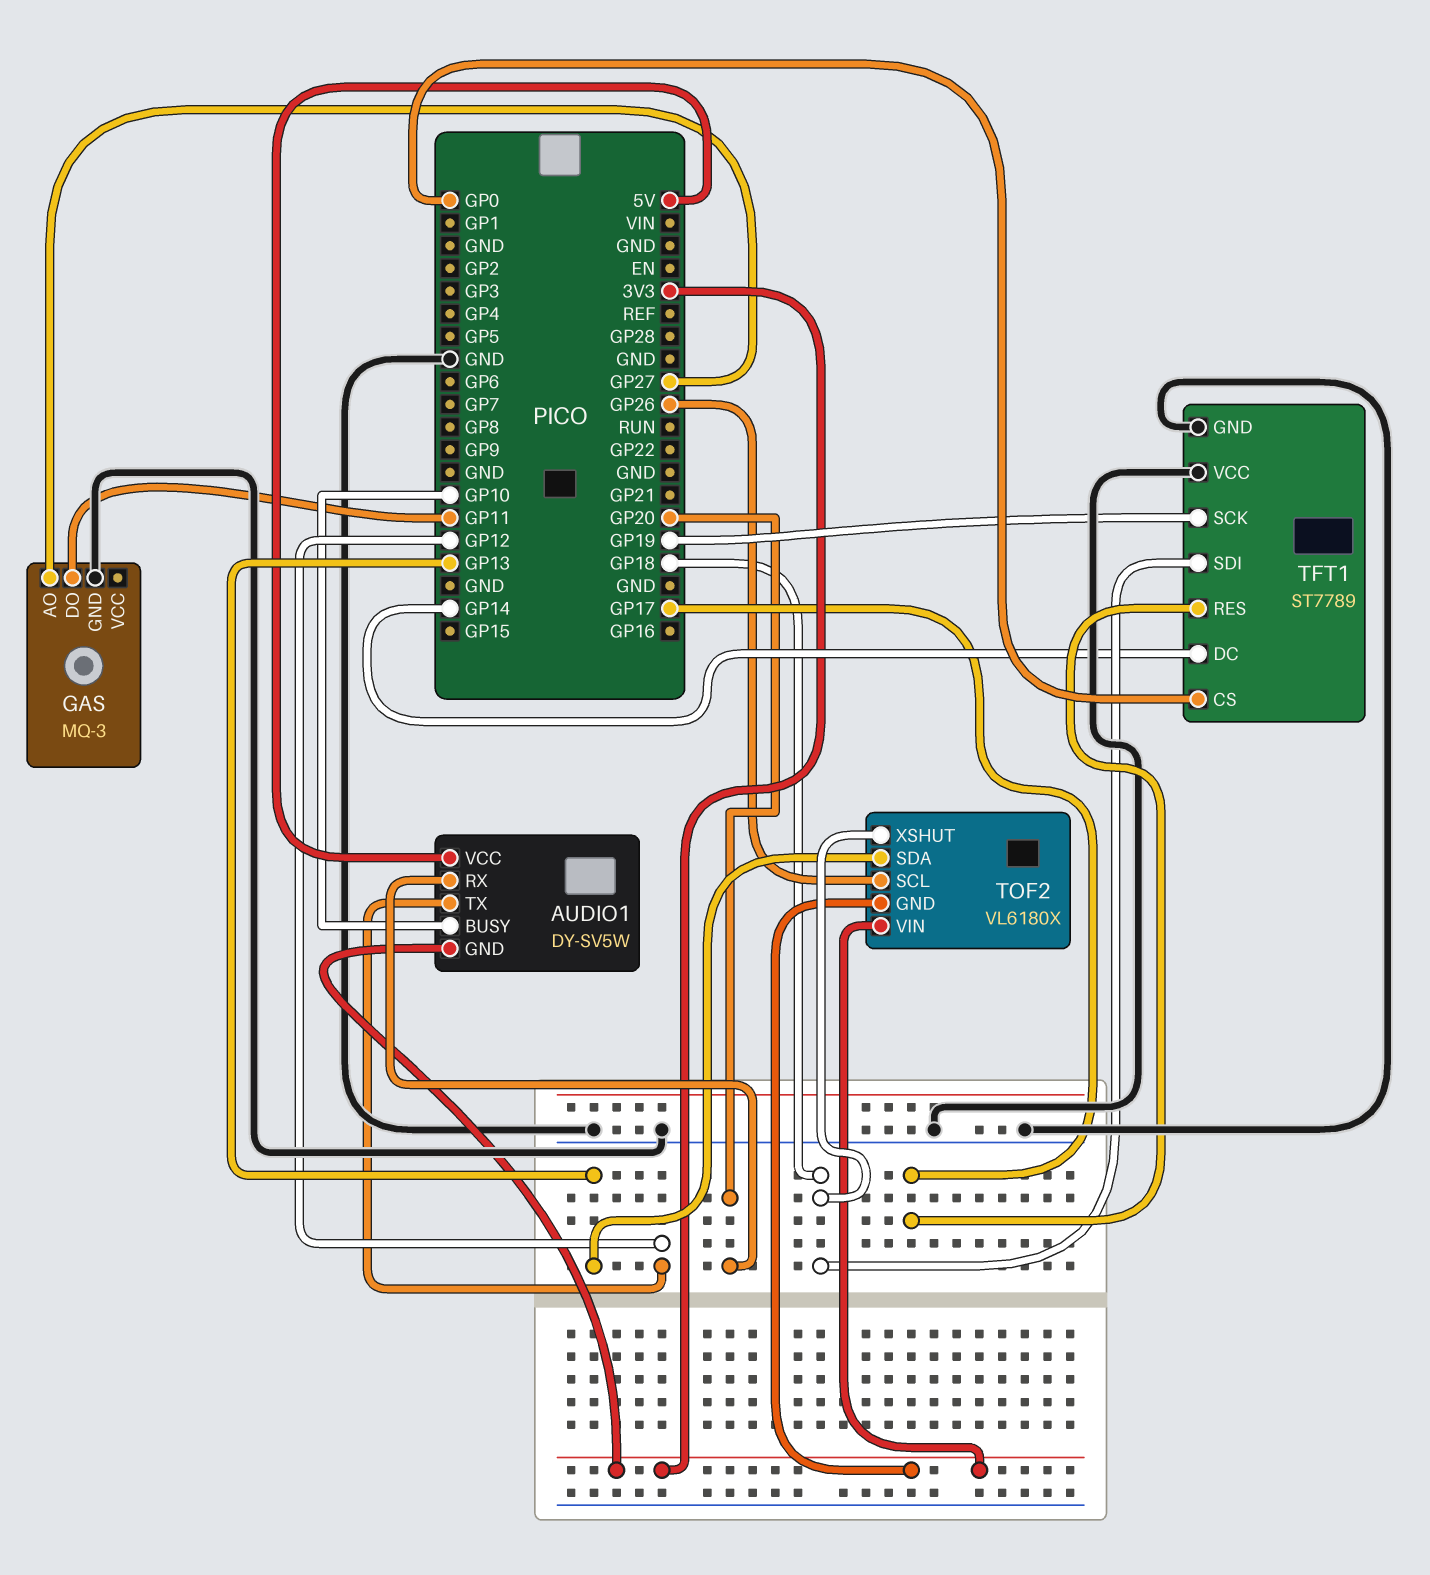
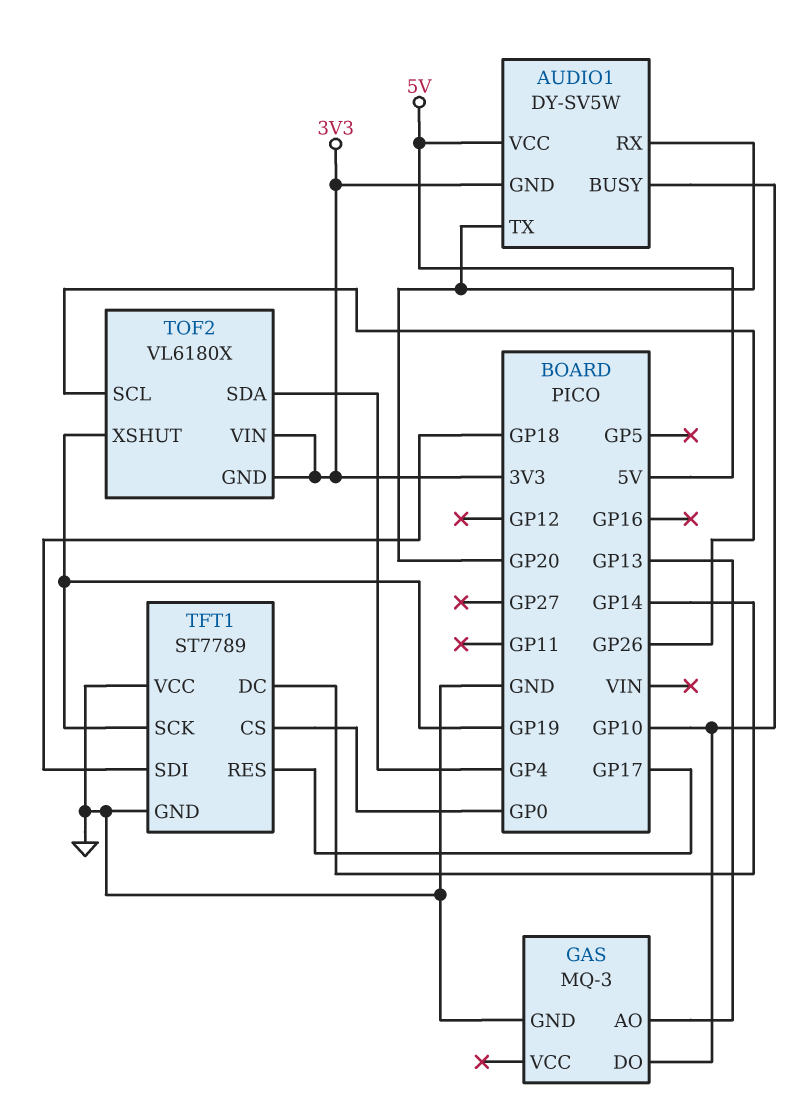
AUDIO1 pin TX: GP12 -> GP20
GAS pin AO: GP27 -> GP13
GAS pin DO: GP11 -> GP10
TOF2 pin SDA: GP13 -> GP4
TOF2 pin XSHUT: GP18 -> GP19

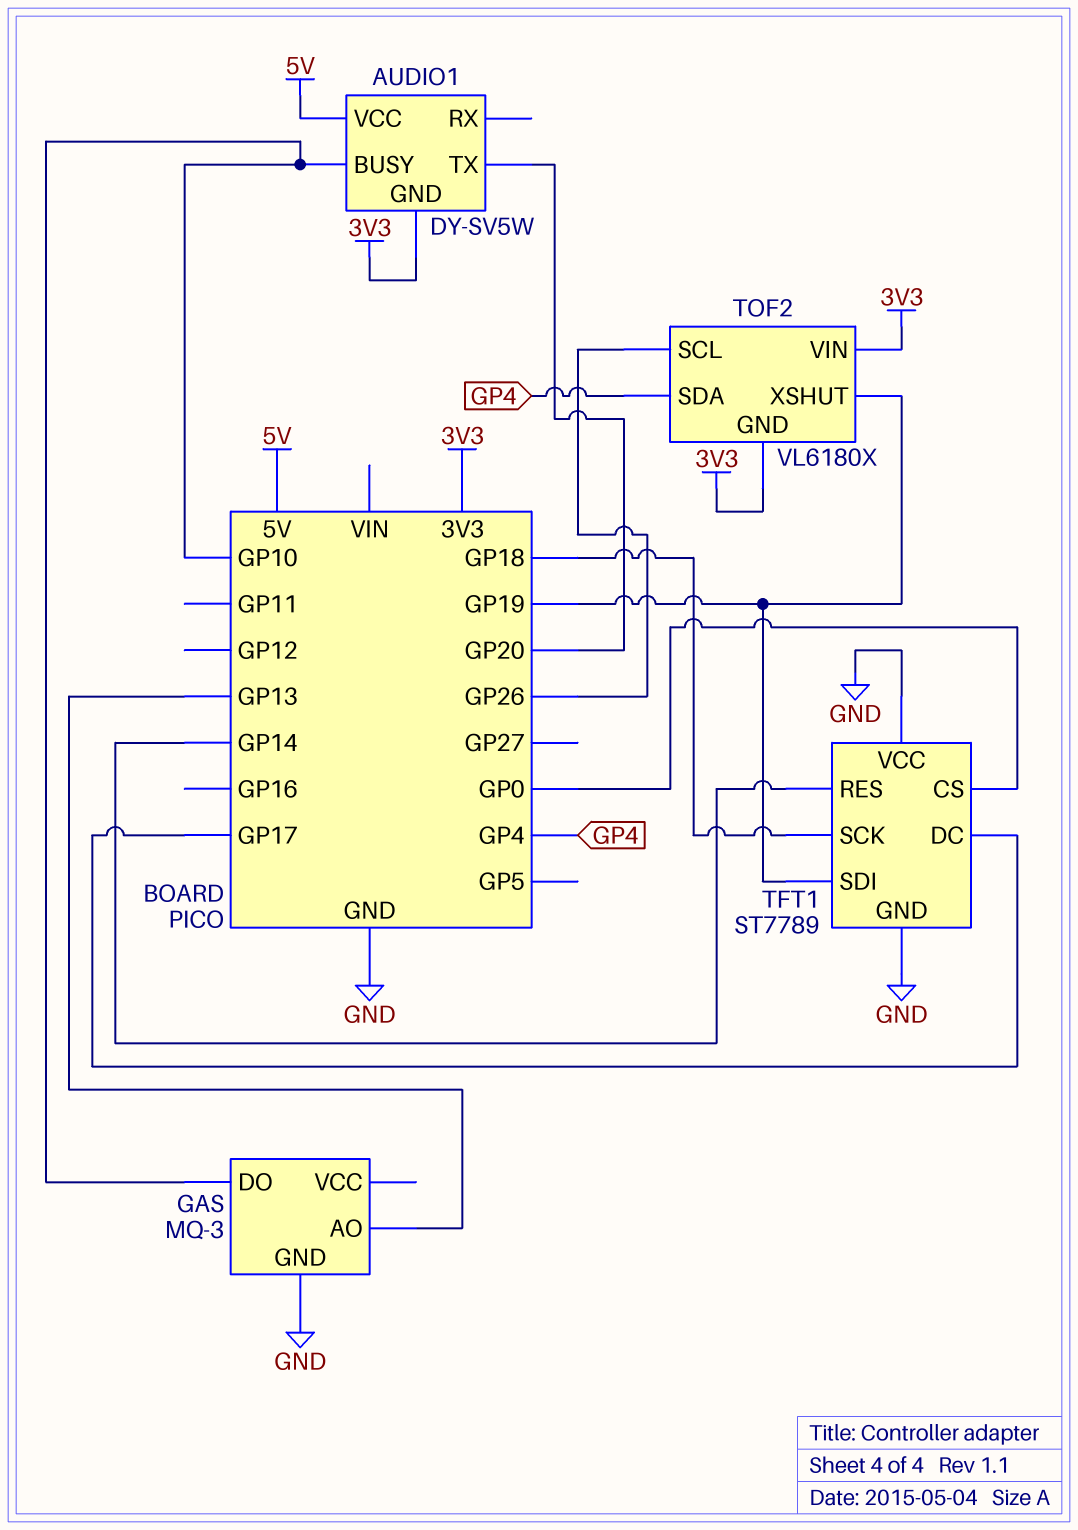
AUDIO1 pin RX: GP20 -> none
TFT1 pin DC: GP14 -> GP17
TFT1 pin RES: GP17 -> GP14
TFT1 pin SCK: GP19 -> GP18
TFT1 pin SDI: GP18 -> GP19

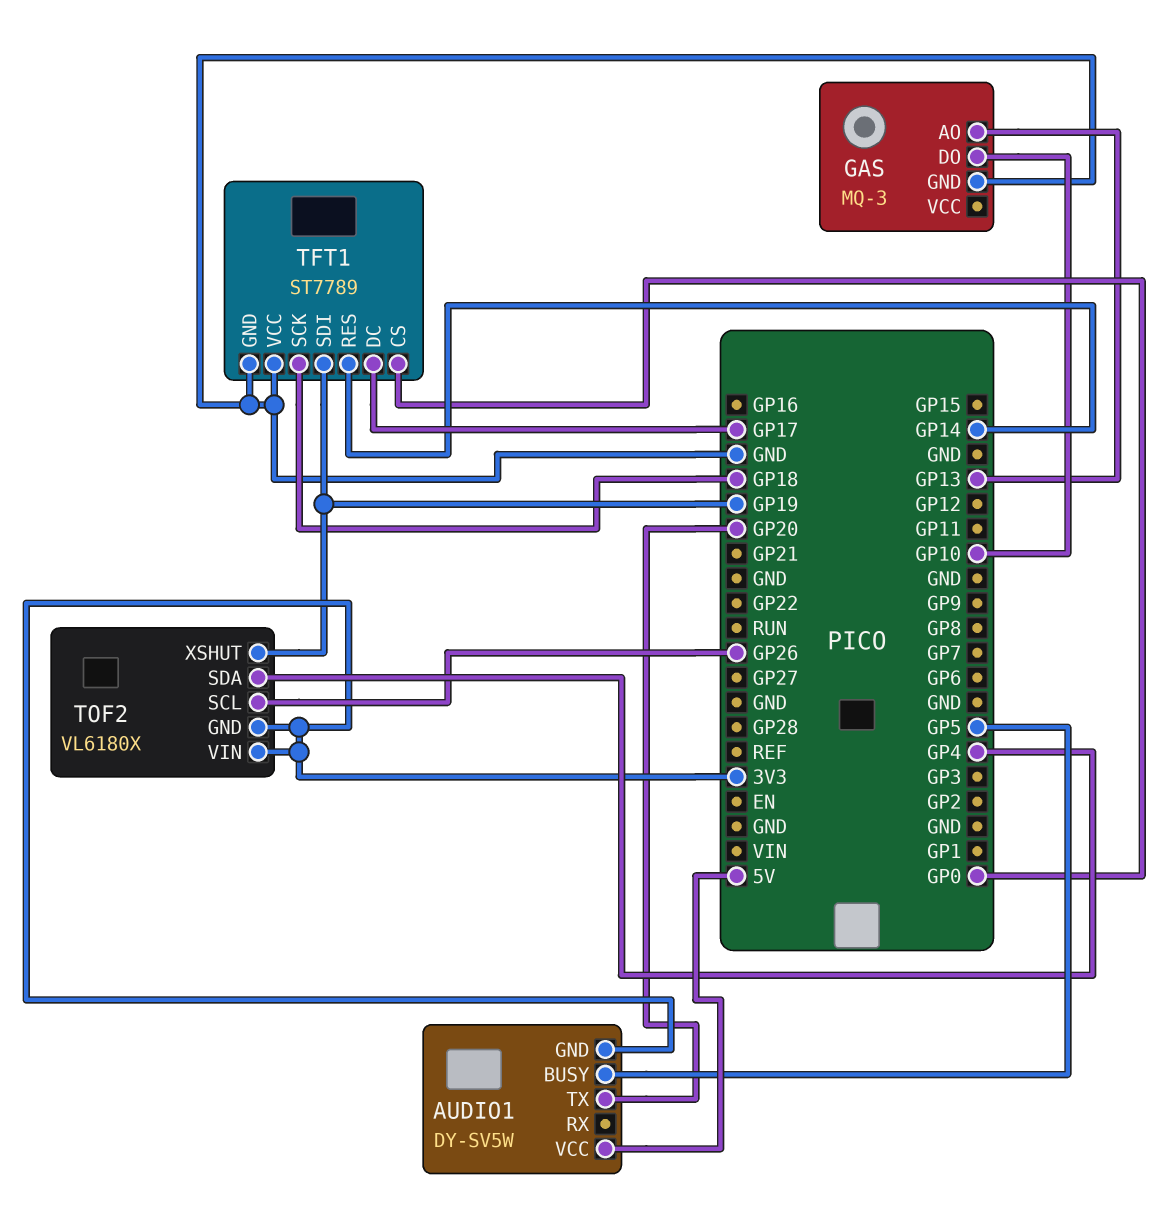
AUDIO1 pin BUSY: GP10 -> GP5

